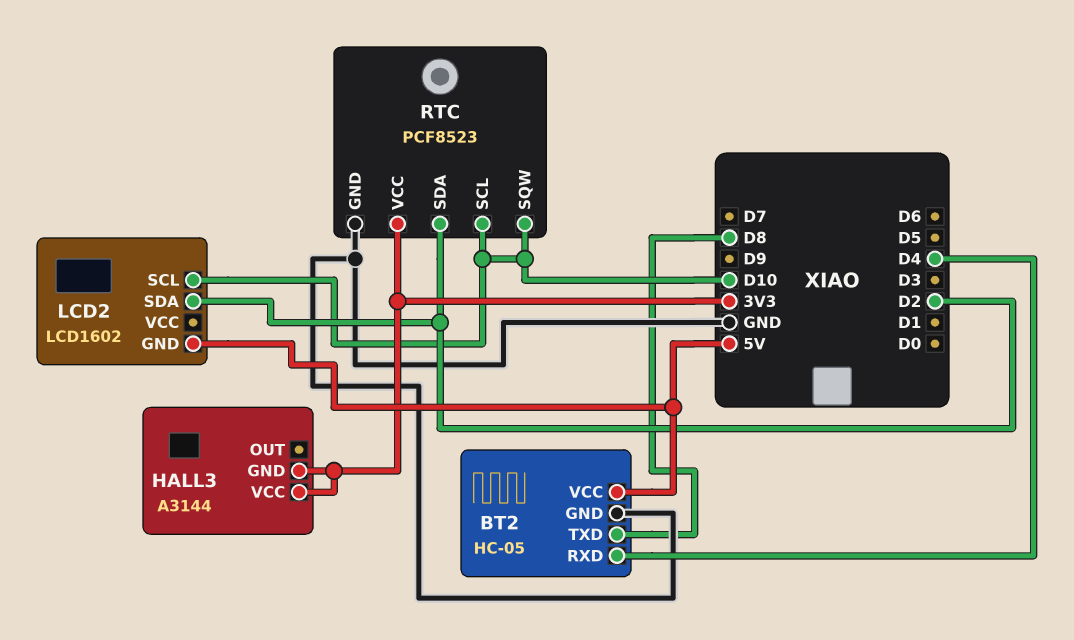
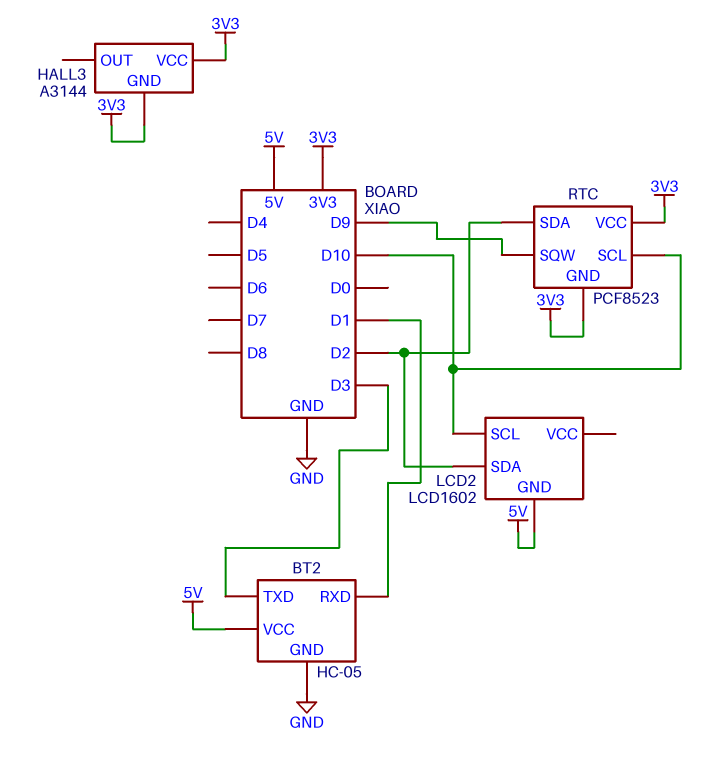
BT2 pin RXD: D4 -> D1
BT2 pin TXD: D8 -> D3
RTC pin GND: GND -> 3V3
RTC pin SQW: D10 -> D9

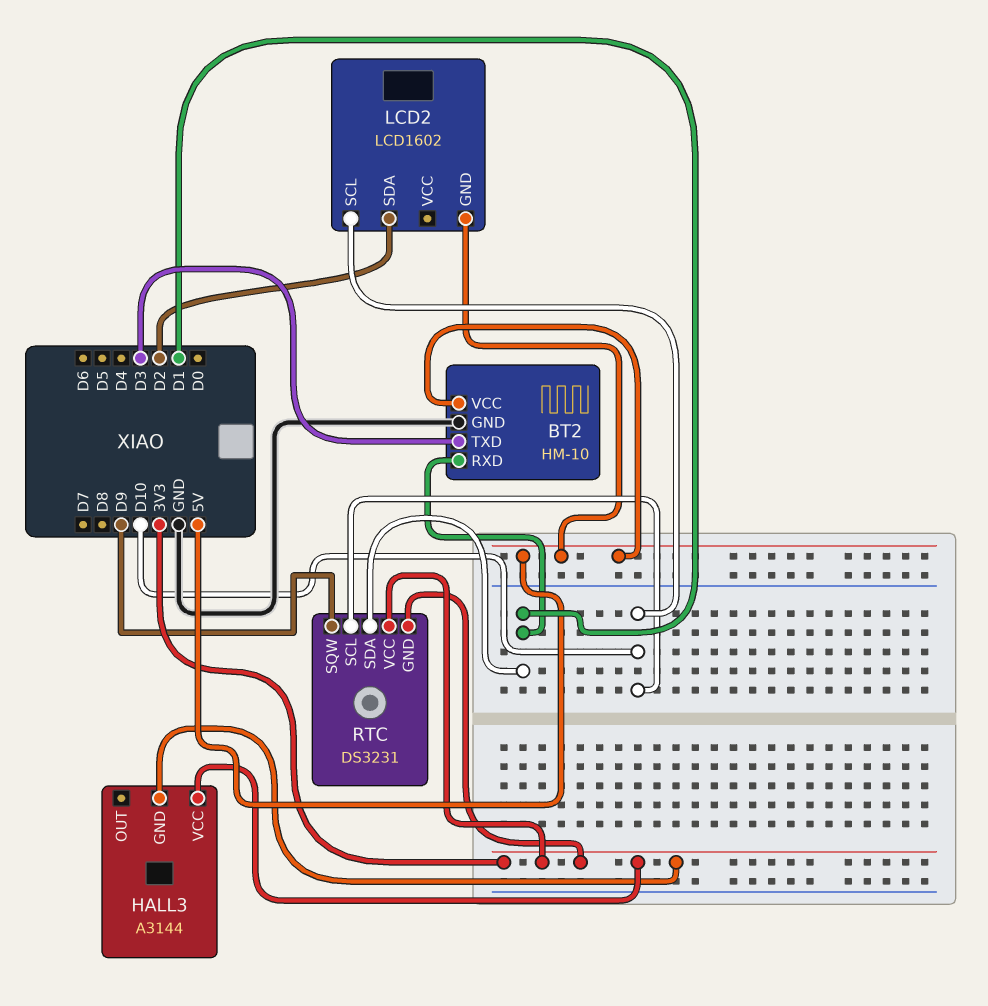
BT2: HC-05 -> HM-10
RTC: PCF8523 -> DS3231
RTC pin SDA: D2 -> D1

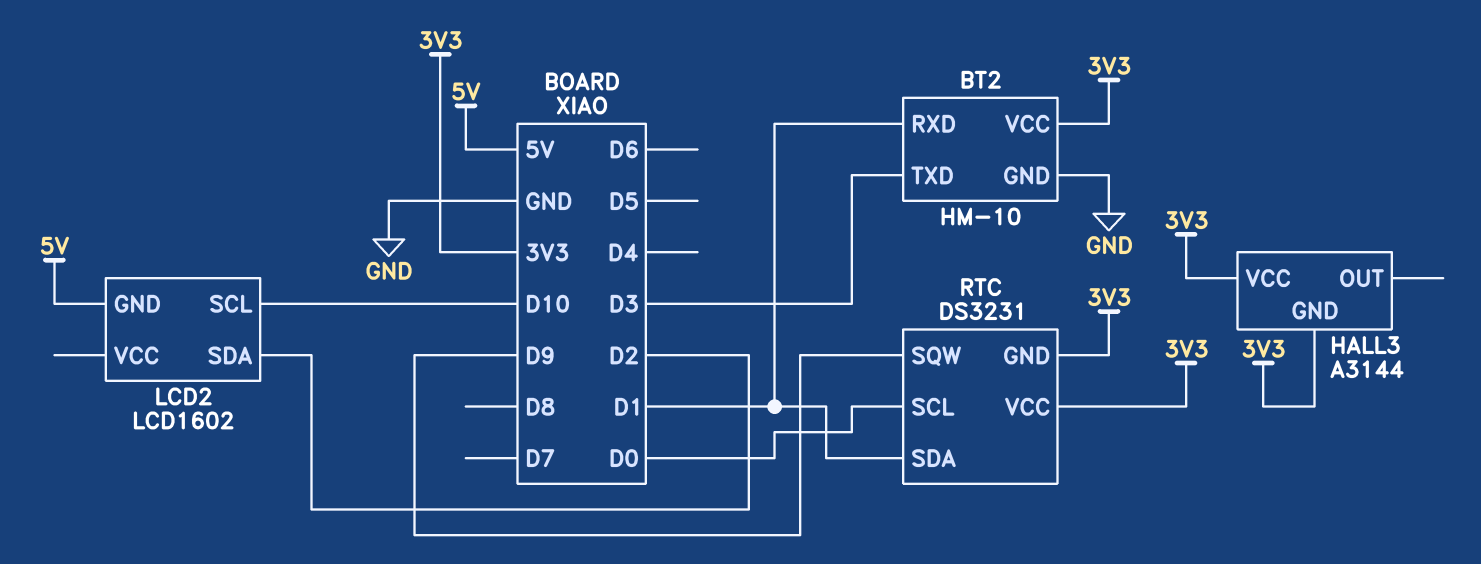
BT2 pin VCC: 5V -> 3V3
RTC pin SCL: D10 -> D0

